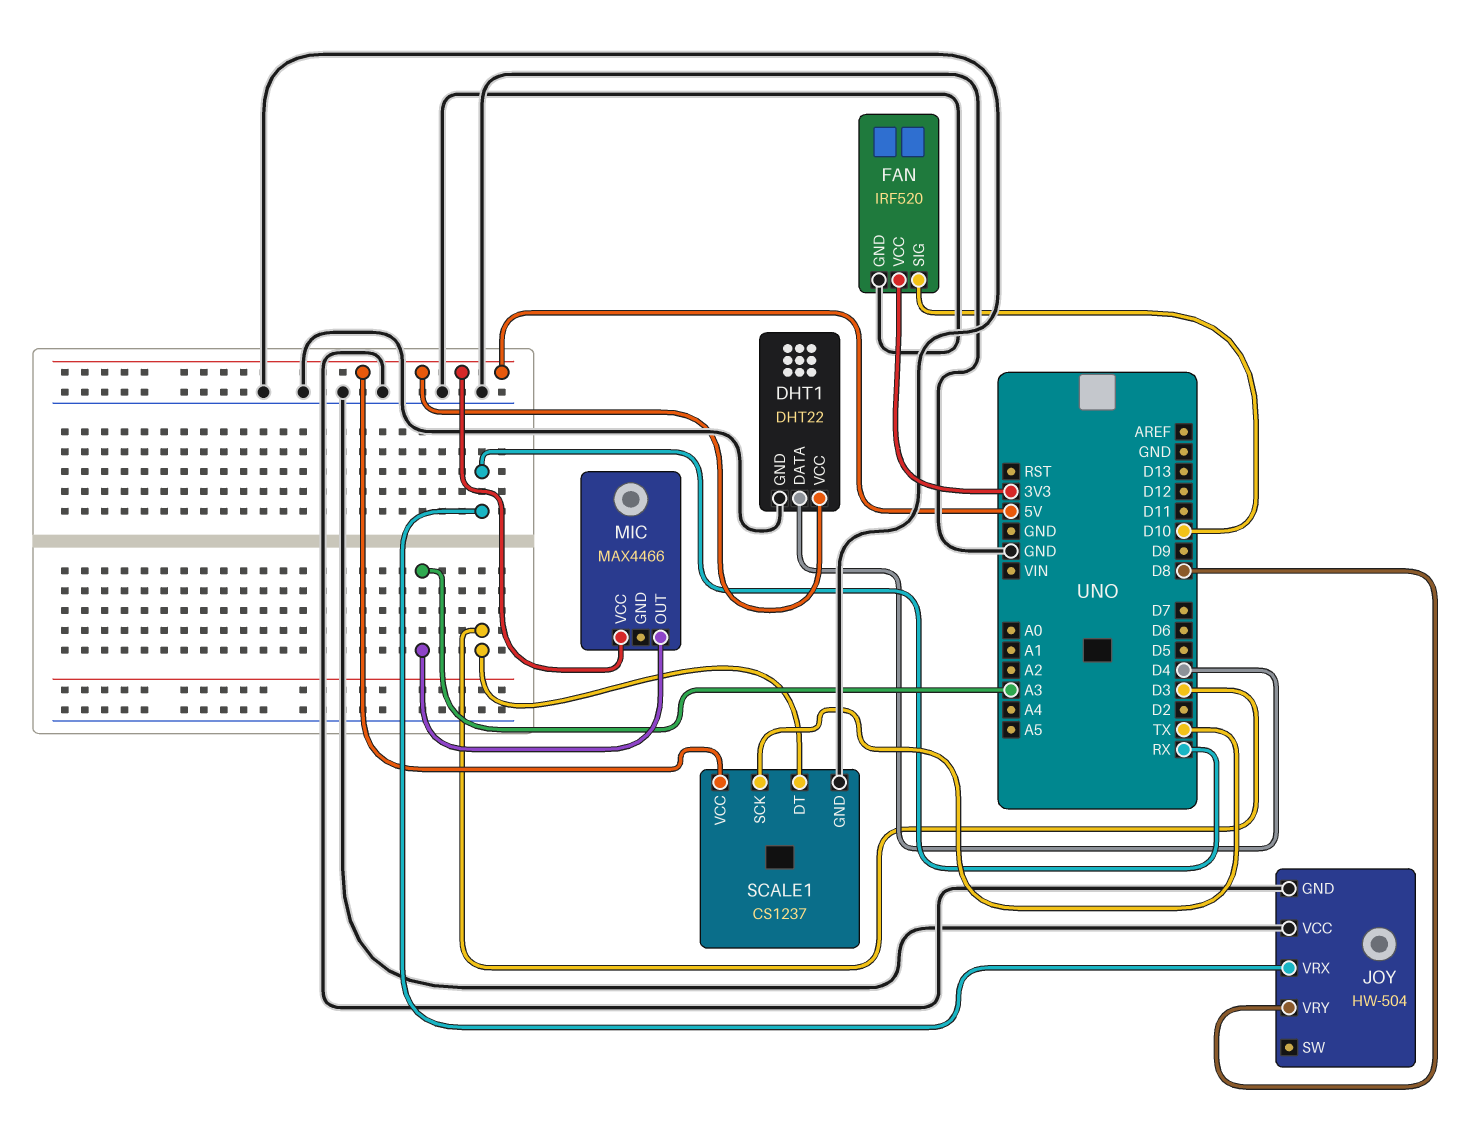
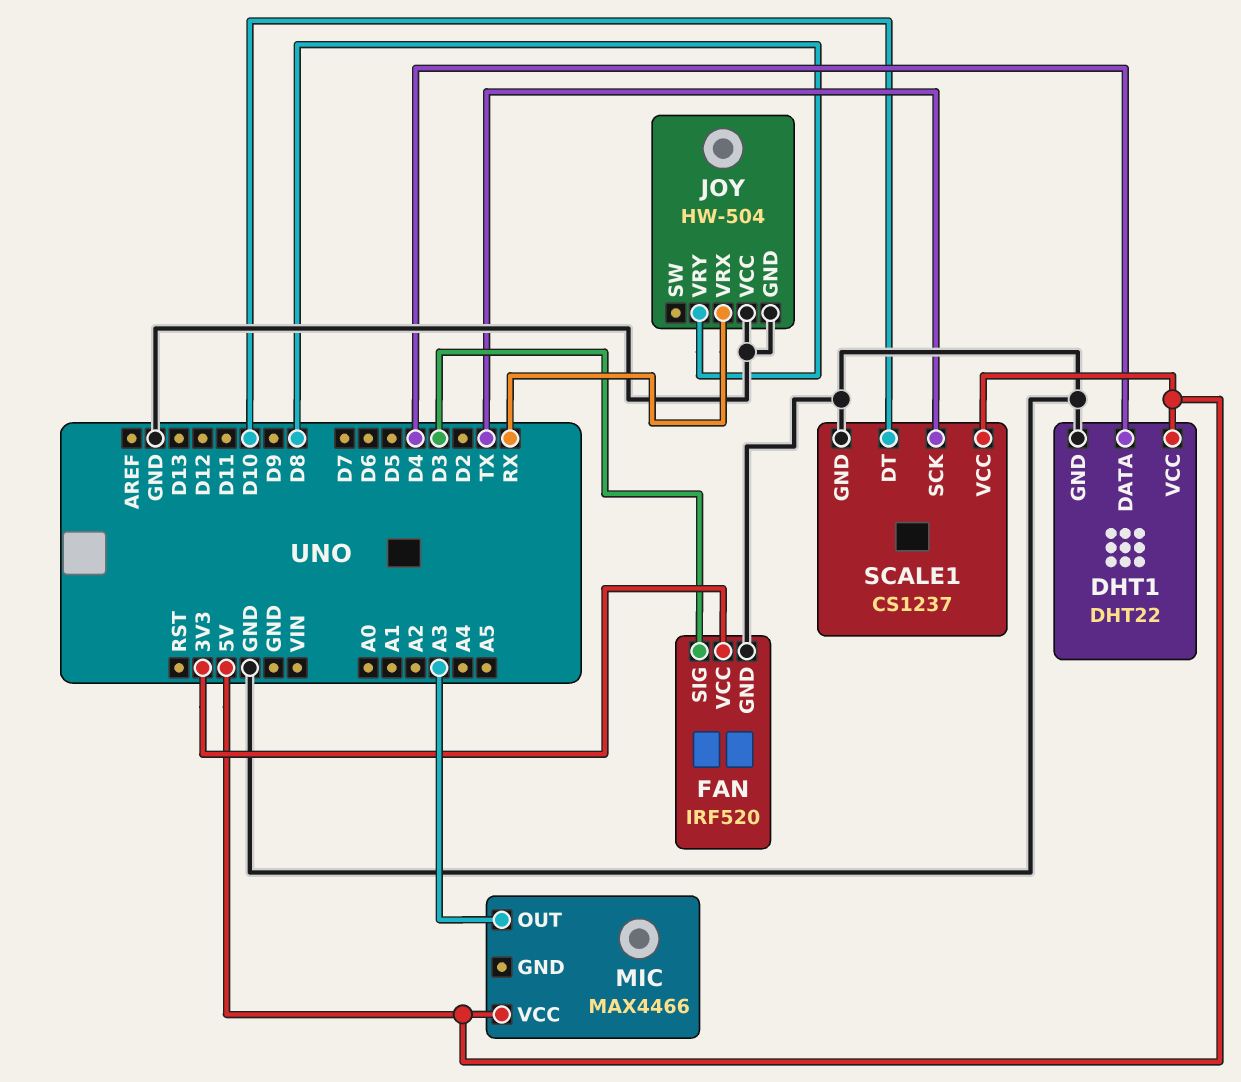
FAN pin SIG: D10 -> D3
SCALE1 pin DT: D3 -> D10

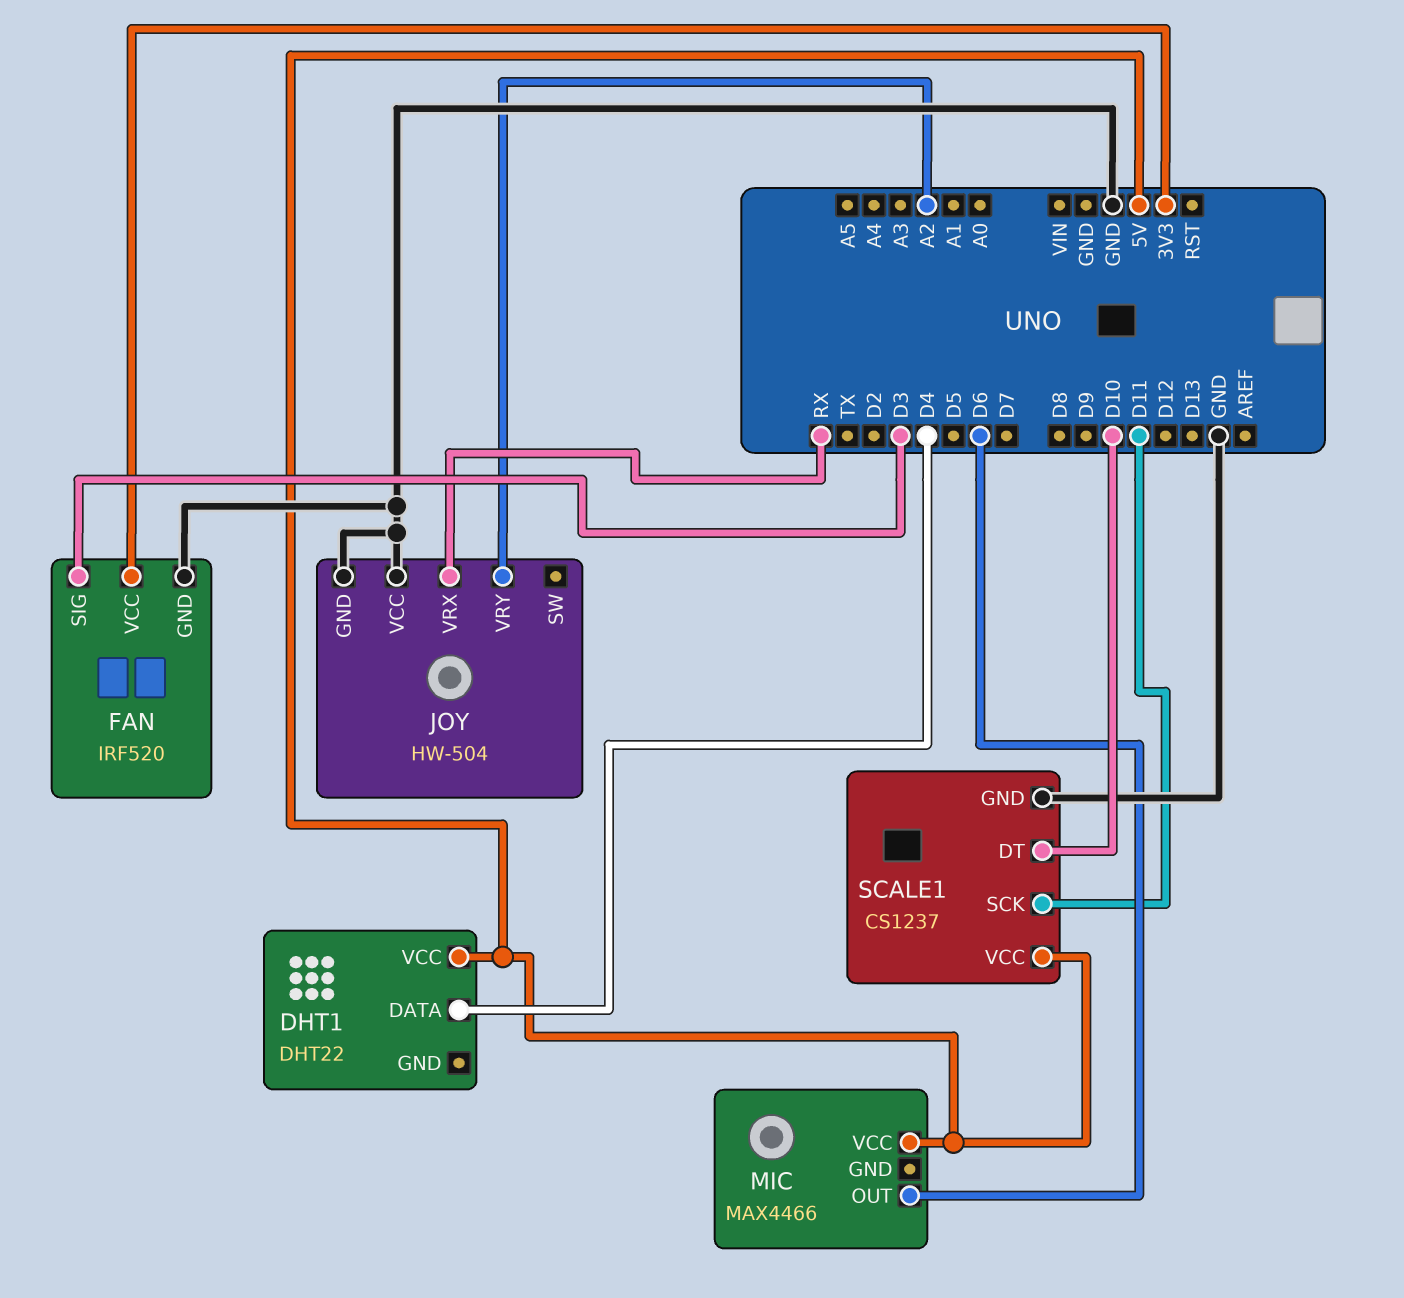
DHT1 pin GND: GND -> none
JOY pin VRY: D8 -> A2
MIC pin OUT: A3 -> D6
SCALE1 pin SCK: TX -> D11

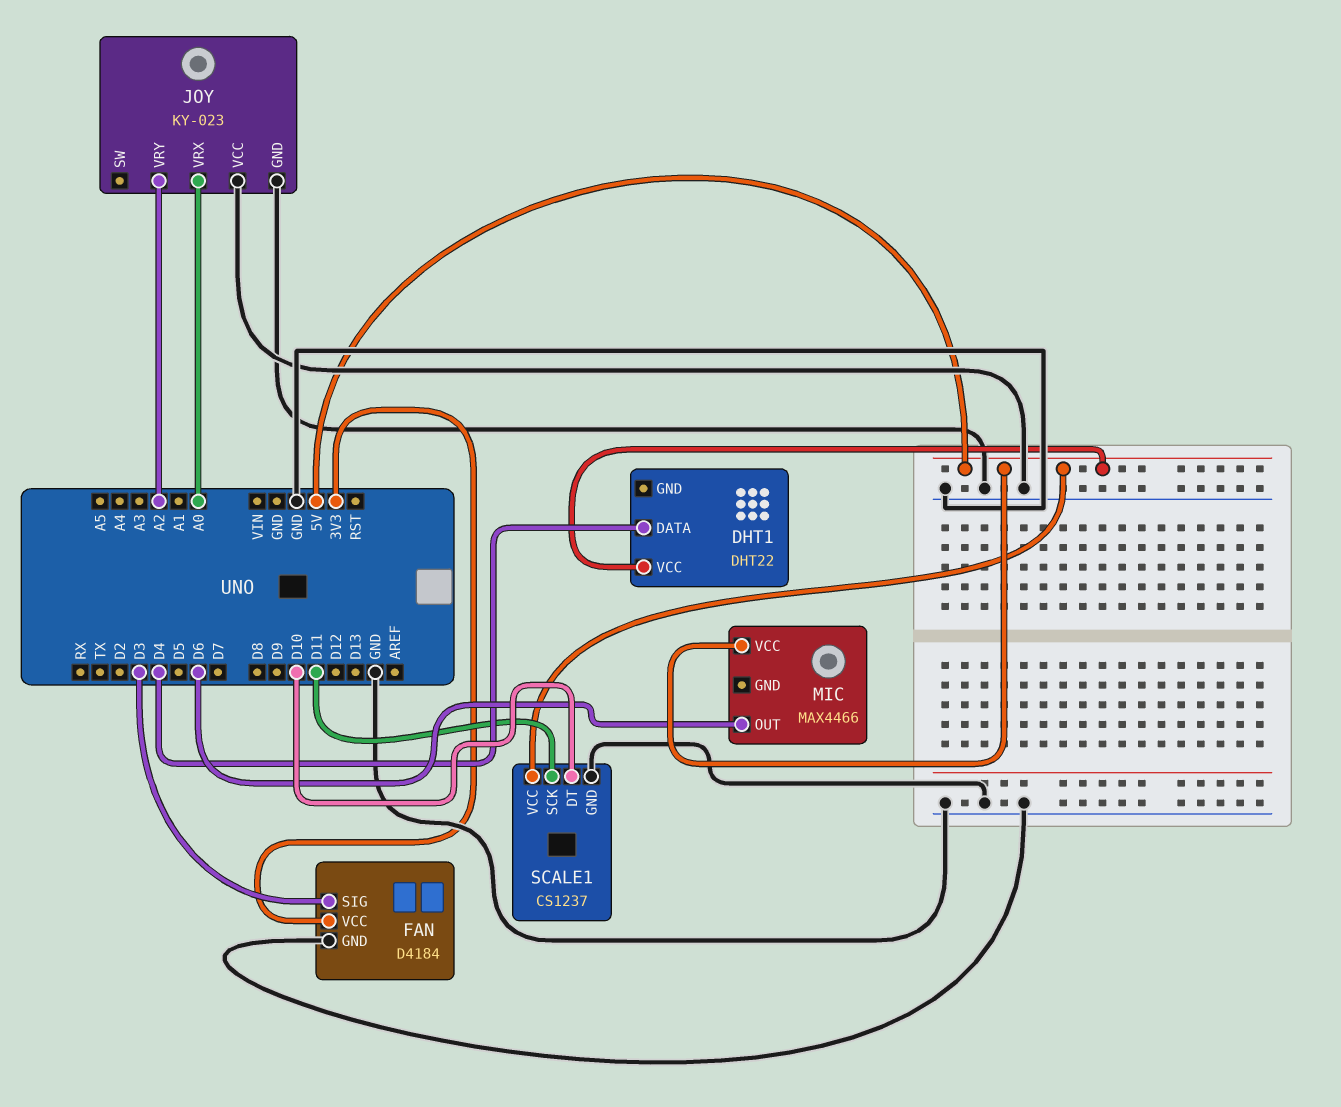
FAN: IRF520 -> D4184
JOY: HW-504 -> KY-023
JOY pin VRX: RX -> A0

